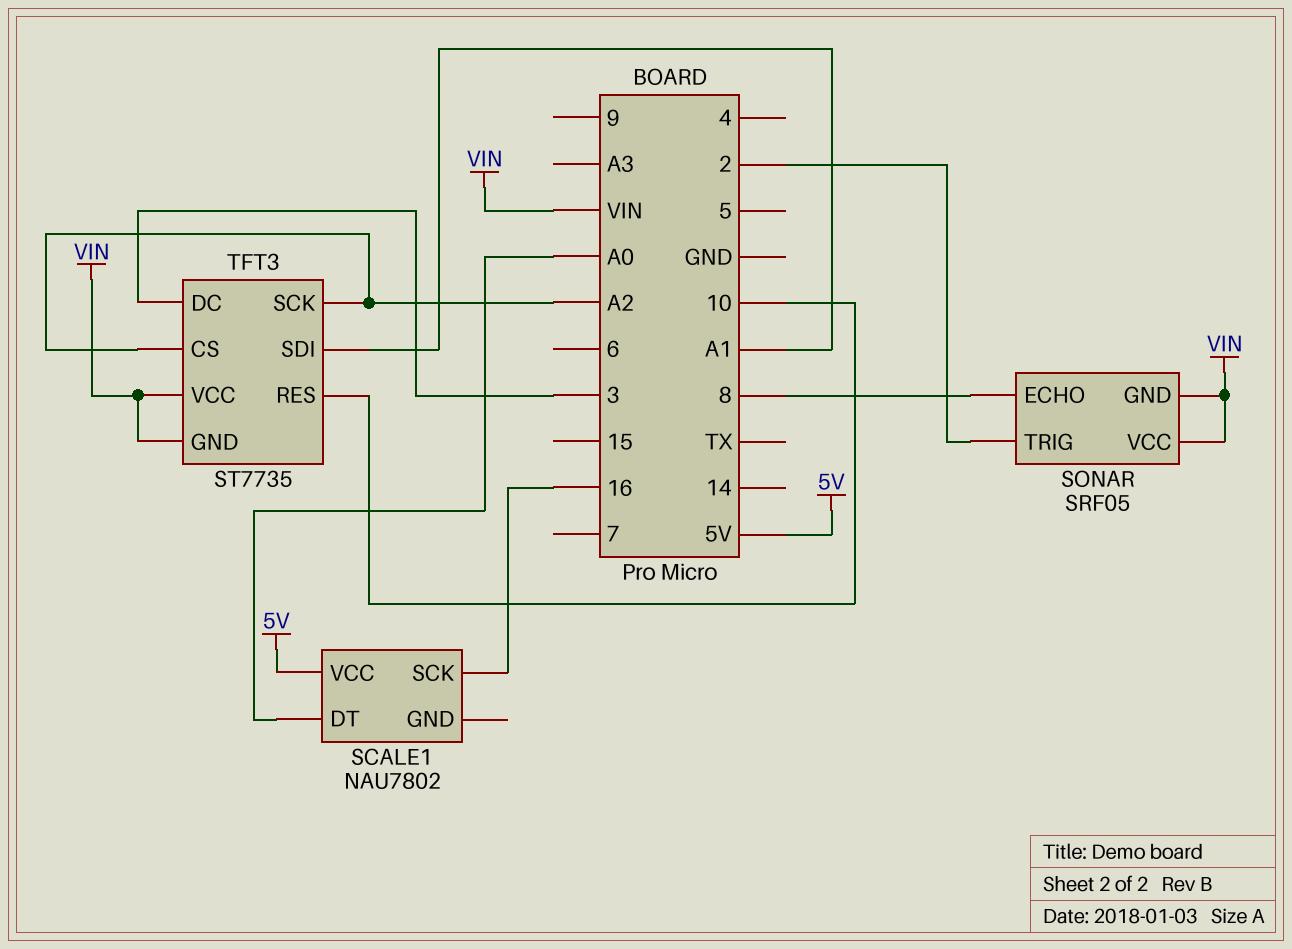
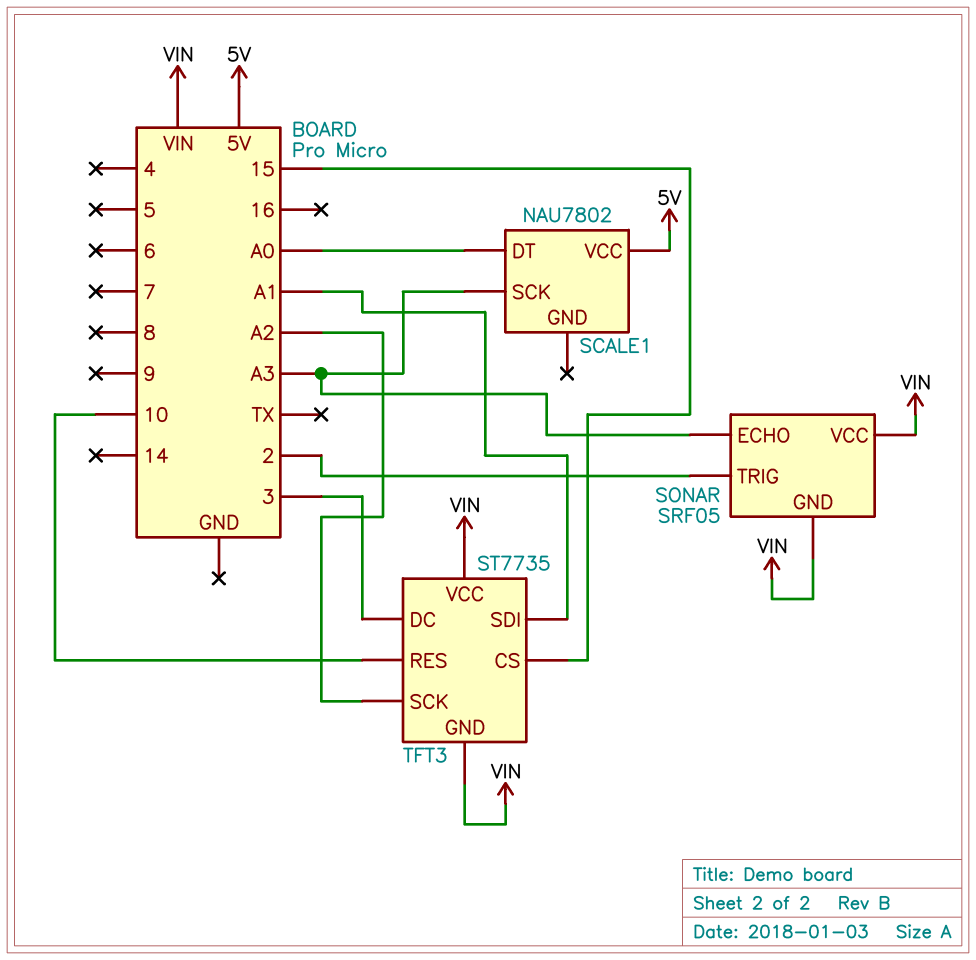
SCALE1 pin SCK: 16 -> A3
SONAR pin ECHO: 8 -> A3
TFT3 pin CS: A2 -> 15

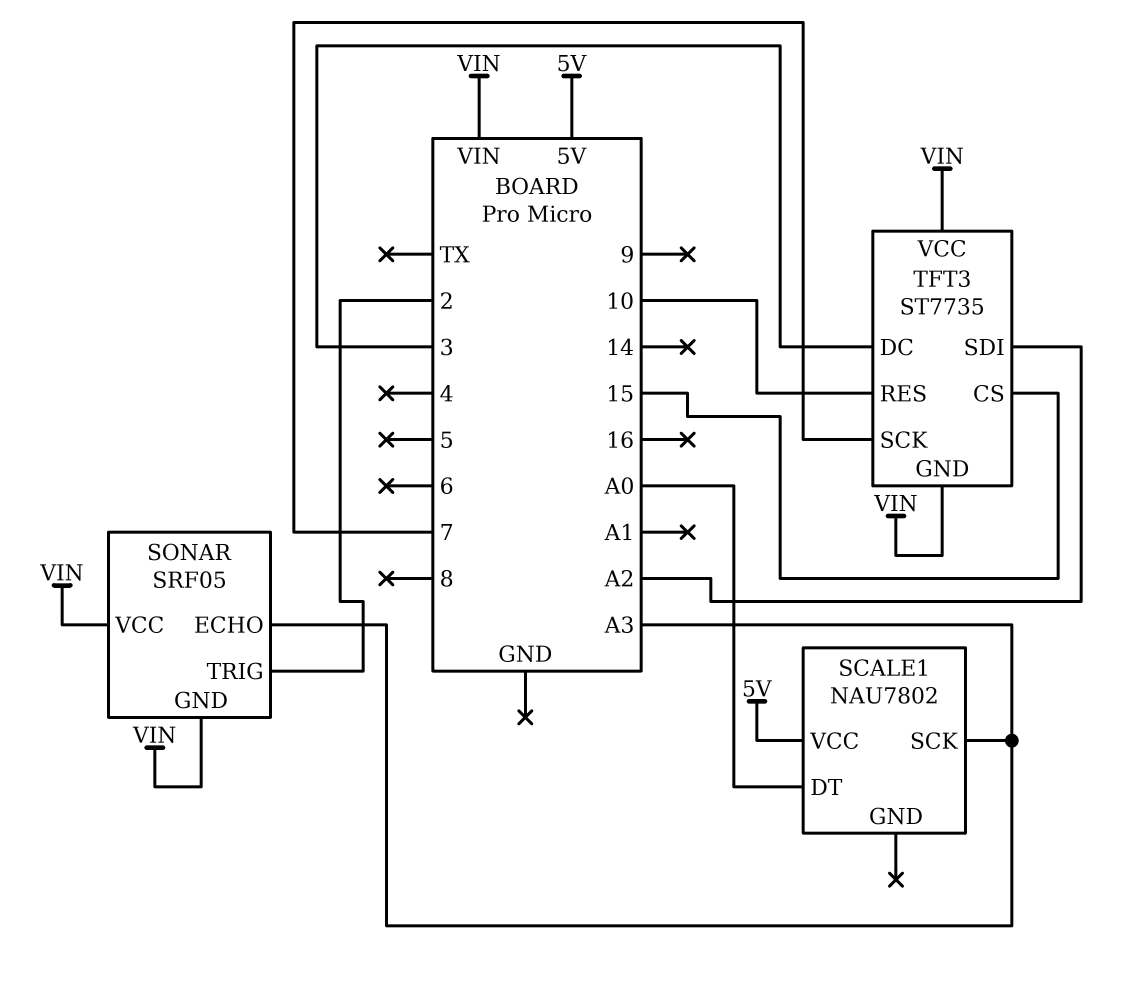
TFT3 pin SCK: A2 -> 7
TFT3 pin SDI: A1 -> A2

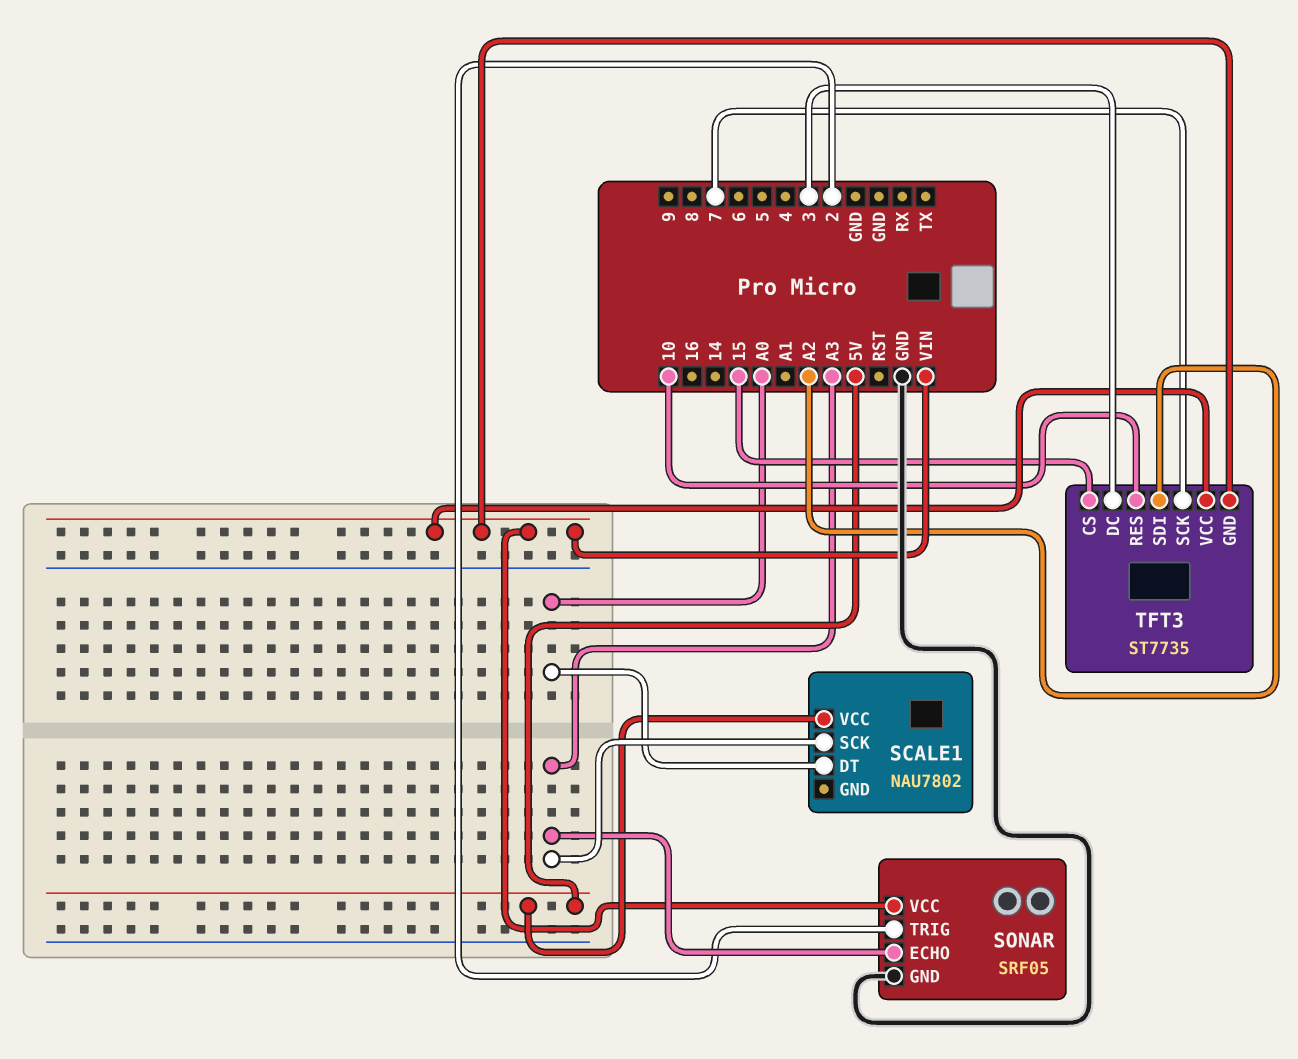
SONAR pin GND: VIN -> GND

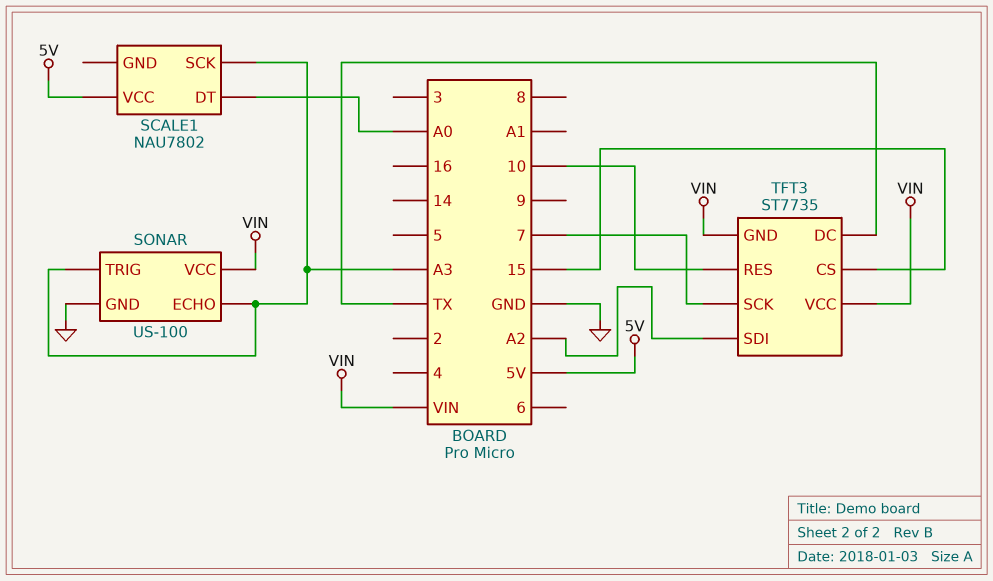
SONAR: SRF05 -> US-100
SONAR pin TRIG: 2 -> A3
TFT3 pin DC: 3 -> TX

